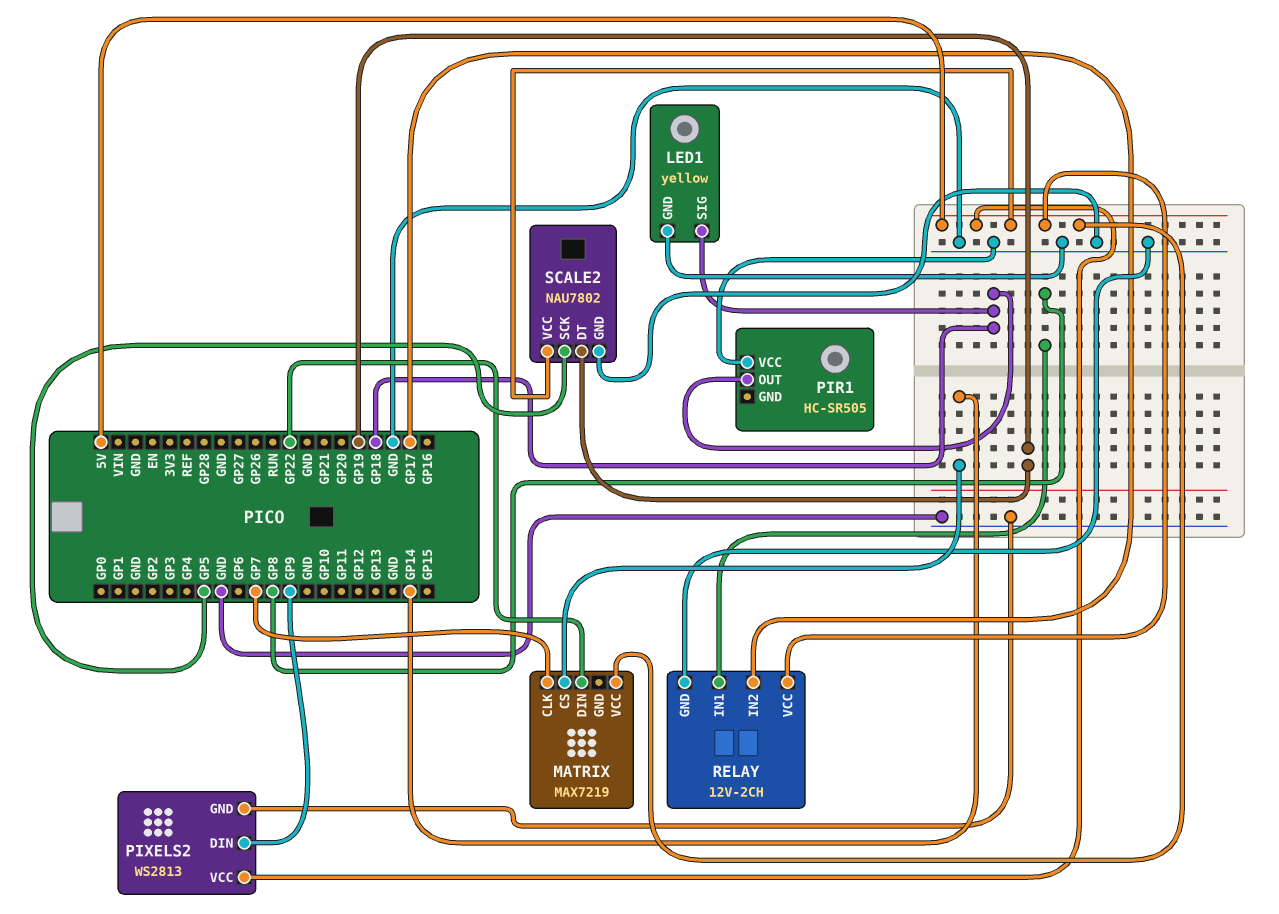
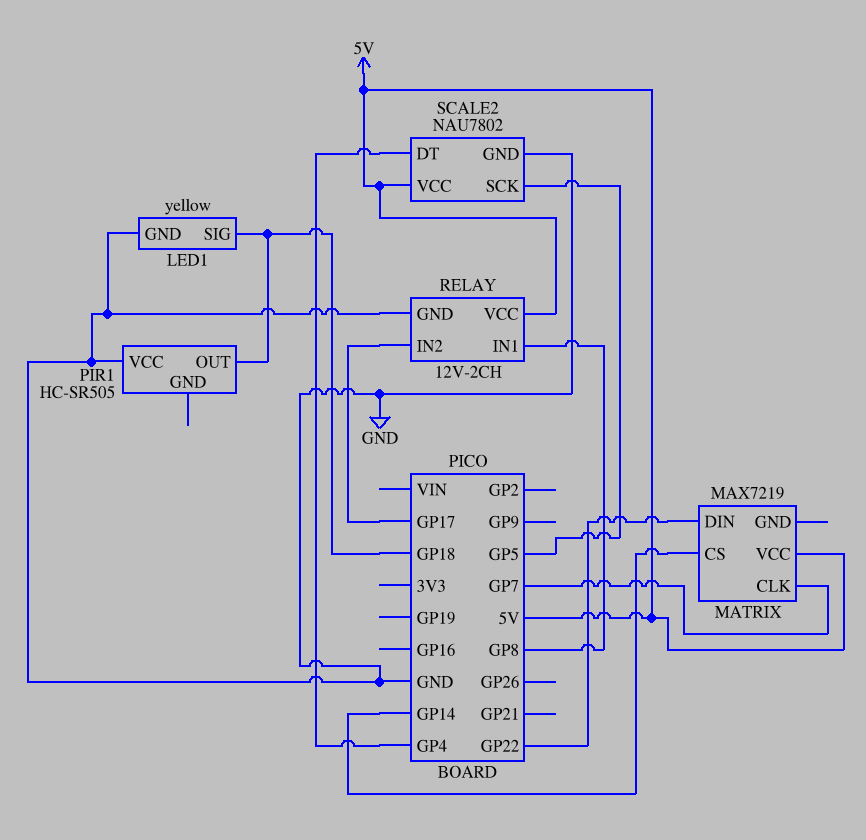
PIXELS2: WS2813 -> none
PIXELS2 pin DIN: GP9 -> none
PIXELS2 pin GND: GND -> none
PIXELS2 pin VCC: 5V -> none
SCALE2 pin DT: GP19 -> GP4

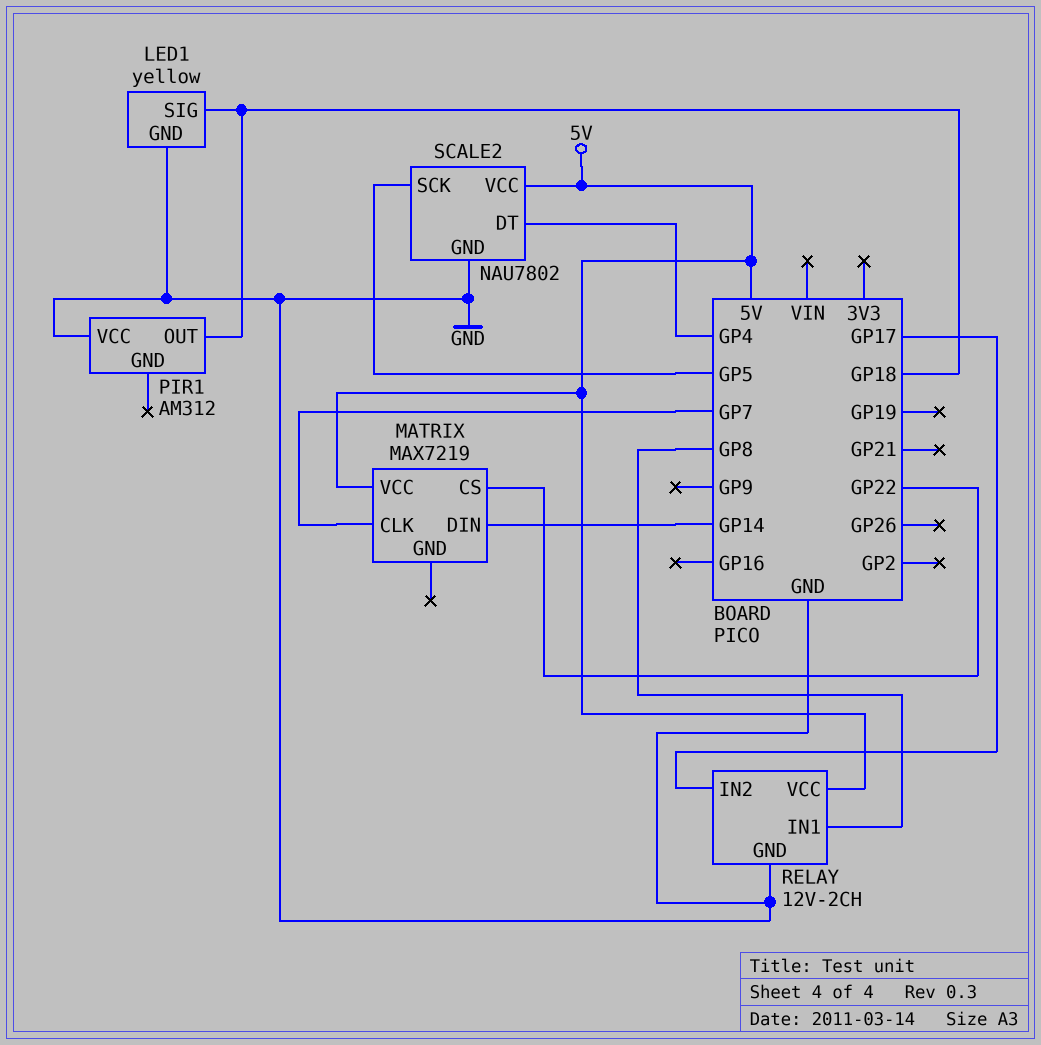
MATRIX pin CS: GP14 -> GP22
MATRIX pin DIN: GP22 -> GP14
PIR1: HC-SR505 -> AM312

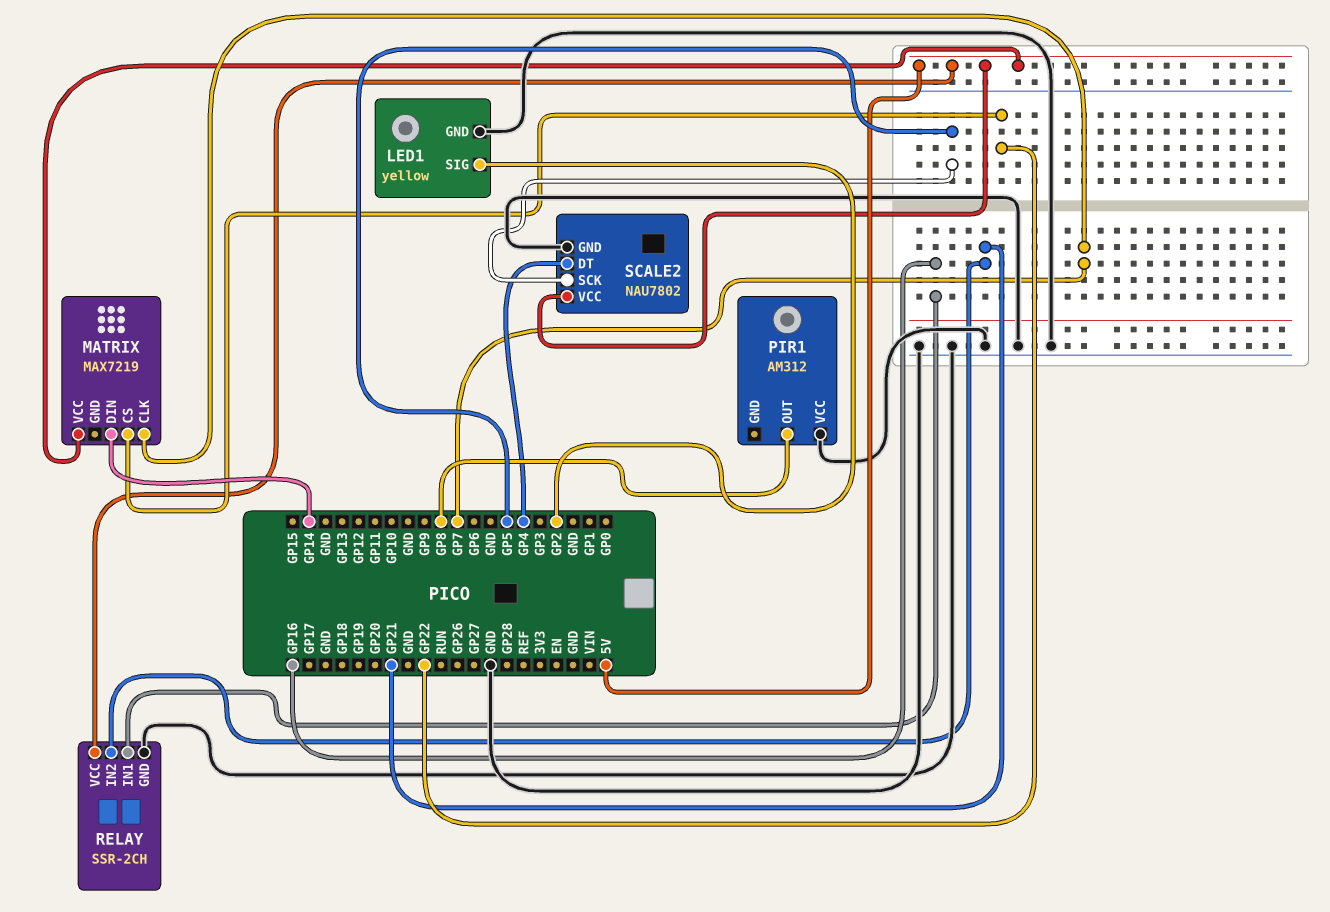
LED1 pin SIG: GP18 -> GP2
PIR1 pin OUT: GP18 -> GP8
RELAY: 12V-2CH -> SSR-2CH
RELAY pin IN1: GP8 -> GP16
RELAY pin IN2: GP17 -> GP21

